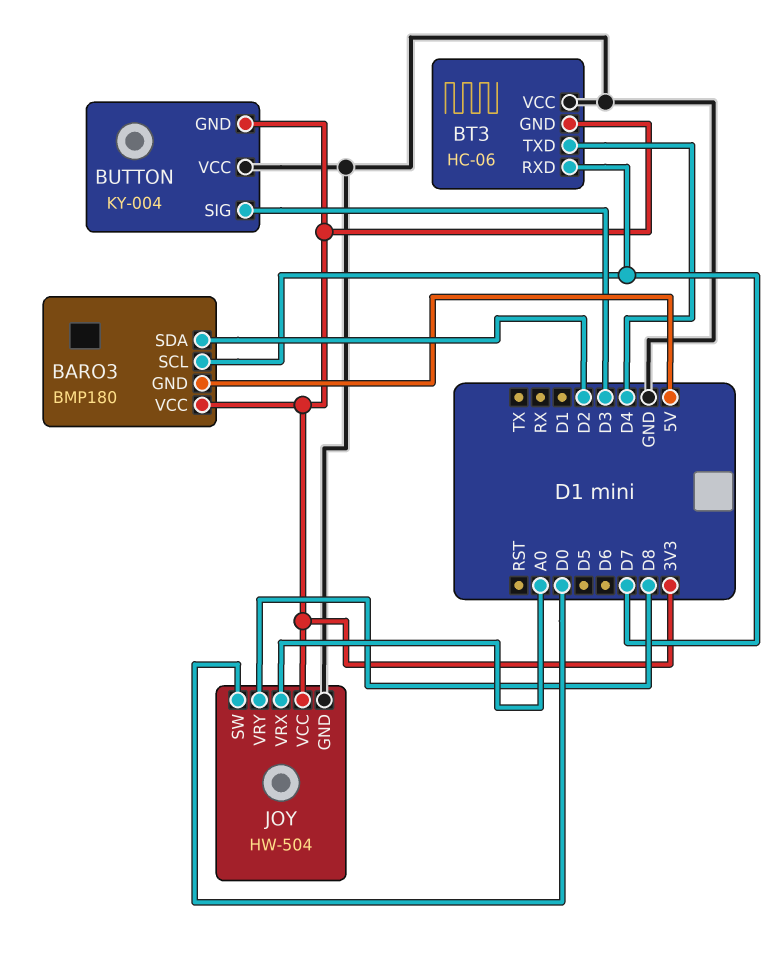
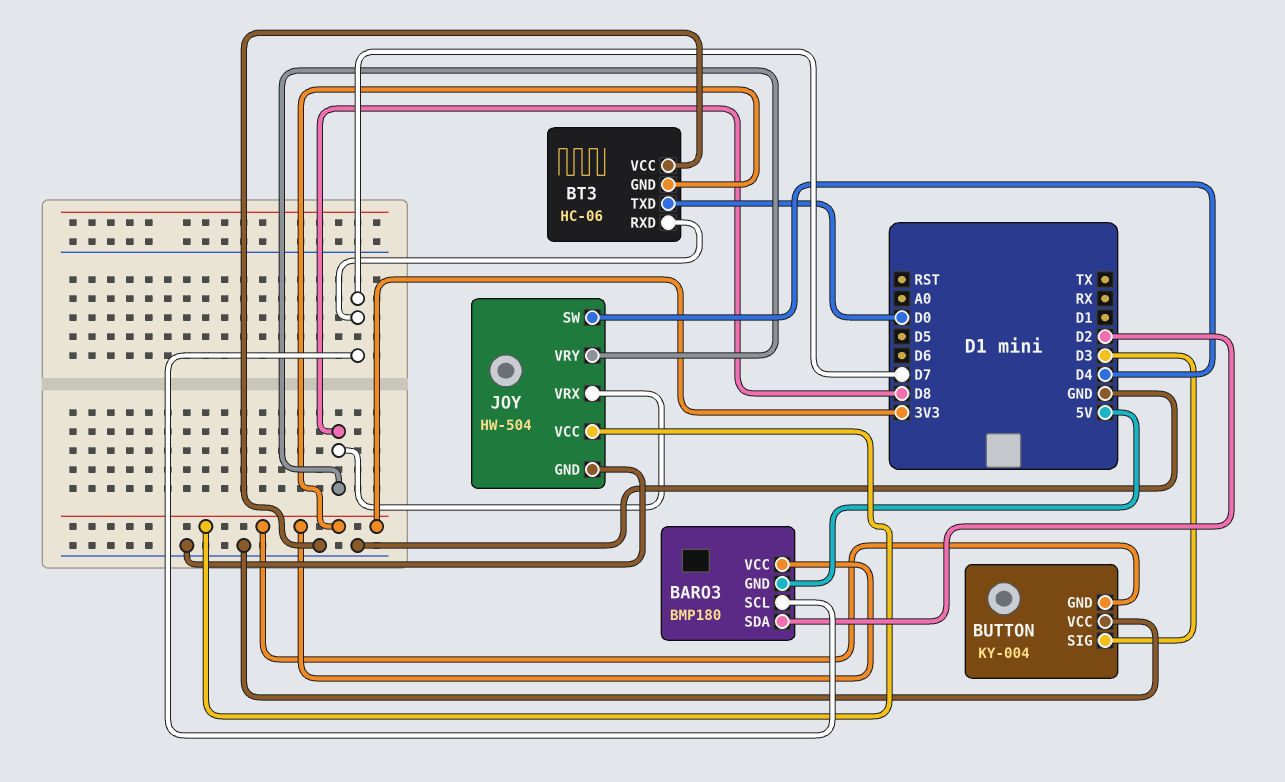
BT3 pin TXD: D4 -> D0
JOY pin SW: D0 -> D4
JOY pin VRX: A0 -> D8

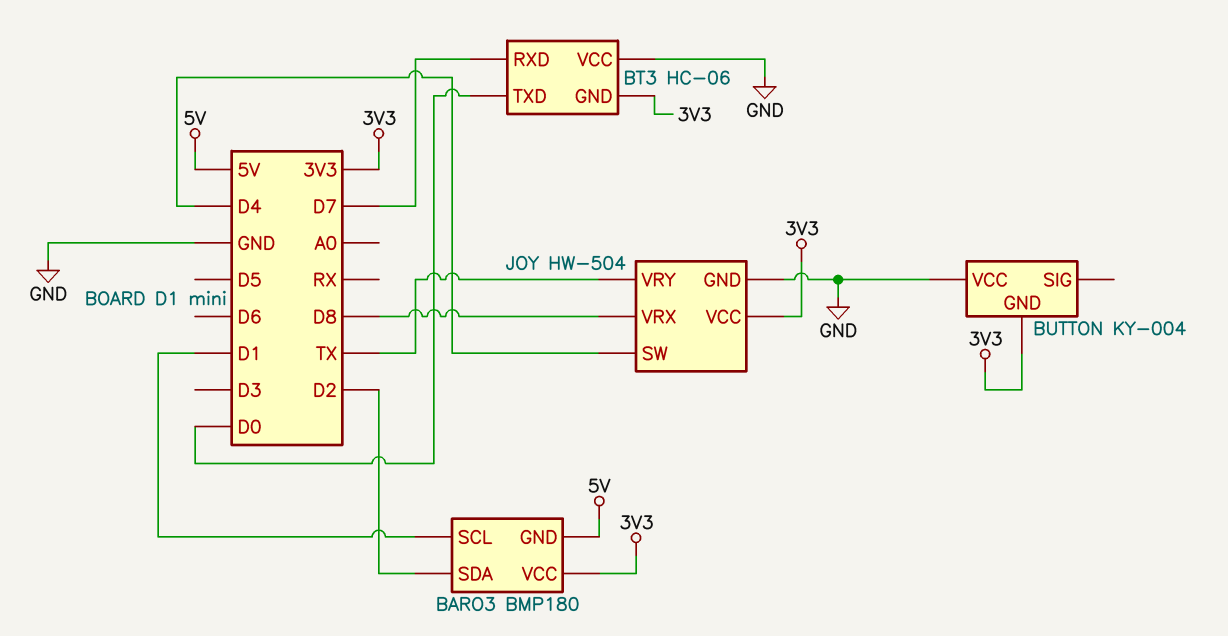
BARO3 pin SCL: D7 -> D1
BUTTON pin SIG: D3 -> none
JOY pin VRY: D8 -> TX

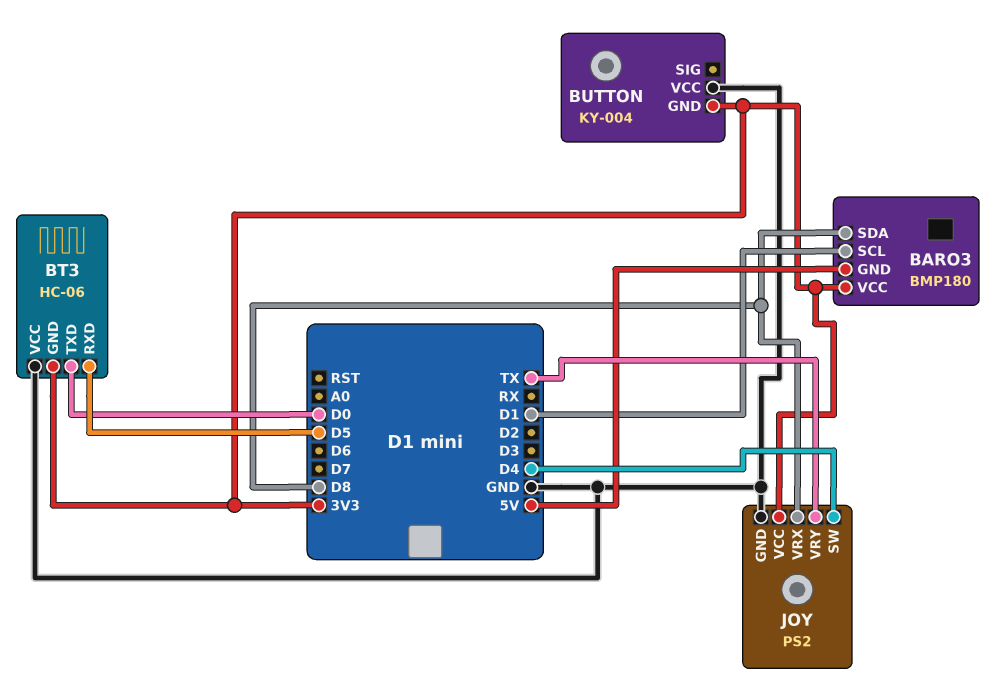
BARO3 pin SDA: D2 -> D8
BT3 pin RXD: D7 -> D5
JOY: HW-504 -> PS2

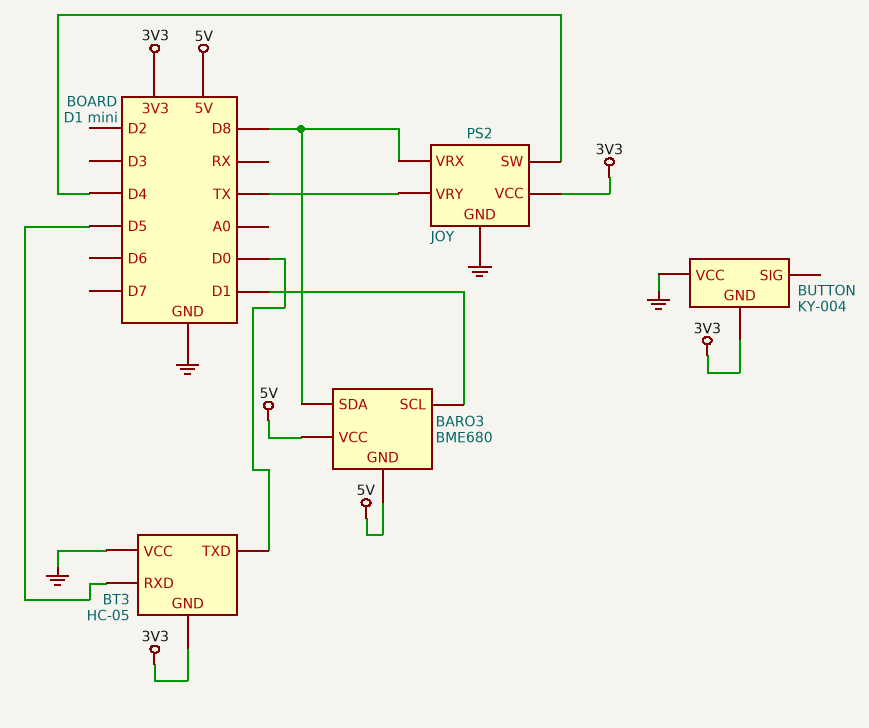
BARO3: BMP180 -> BME680
BARO3 pin VCC: 3V3 -> 5V
BT3: HC-06 -> HC-05

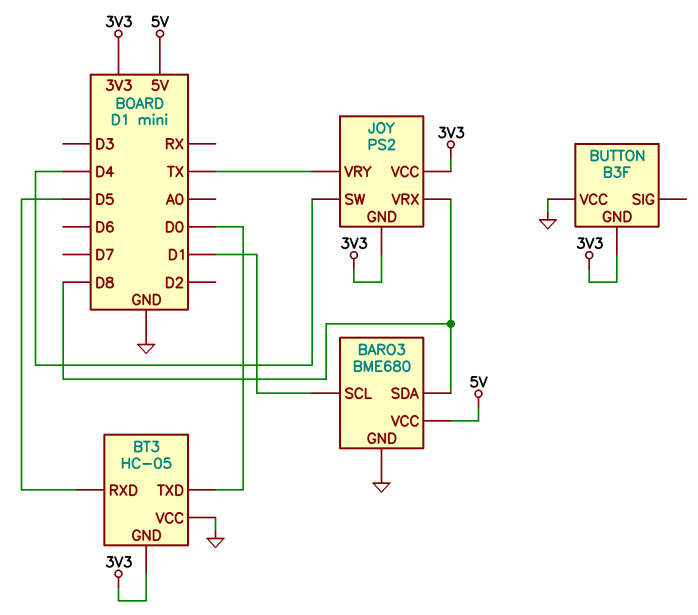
BARO3 pin GND: 5V -> GND
BUTTON: KY-004 -> B3F
JOY pin GND: GND -> 3V3

